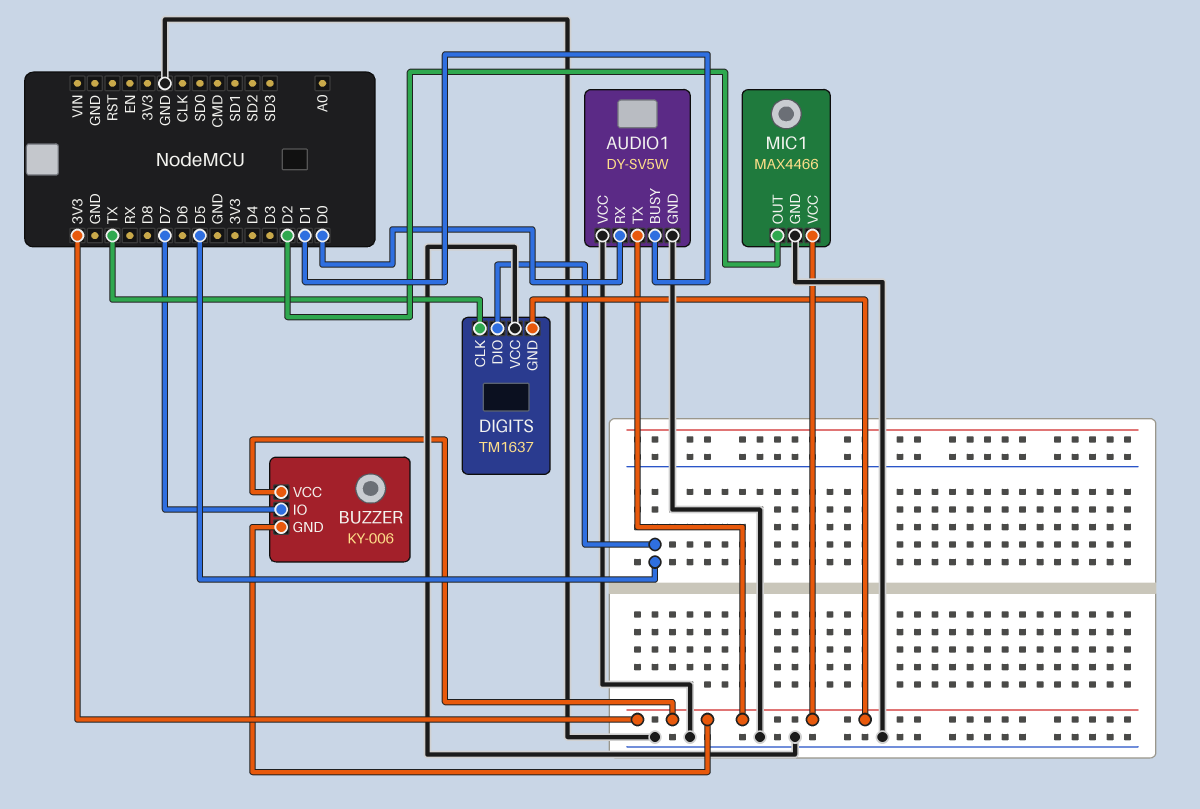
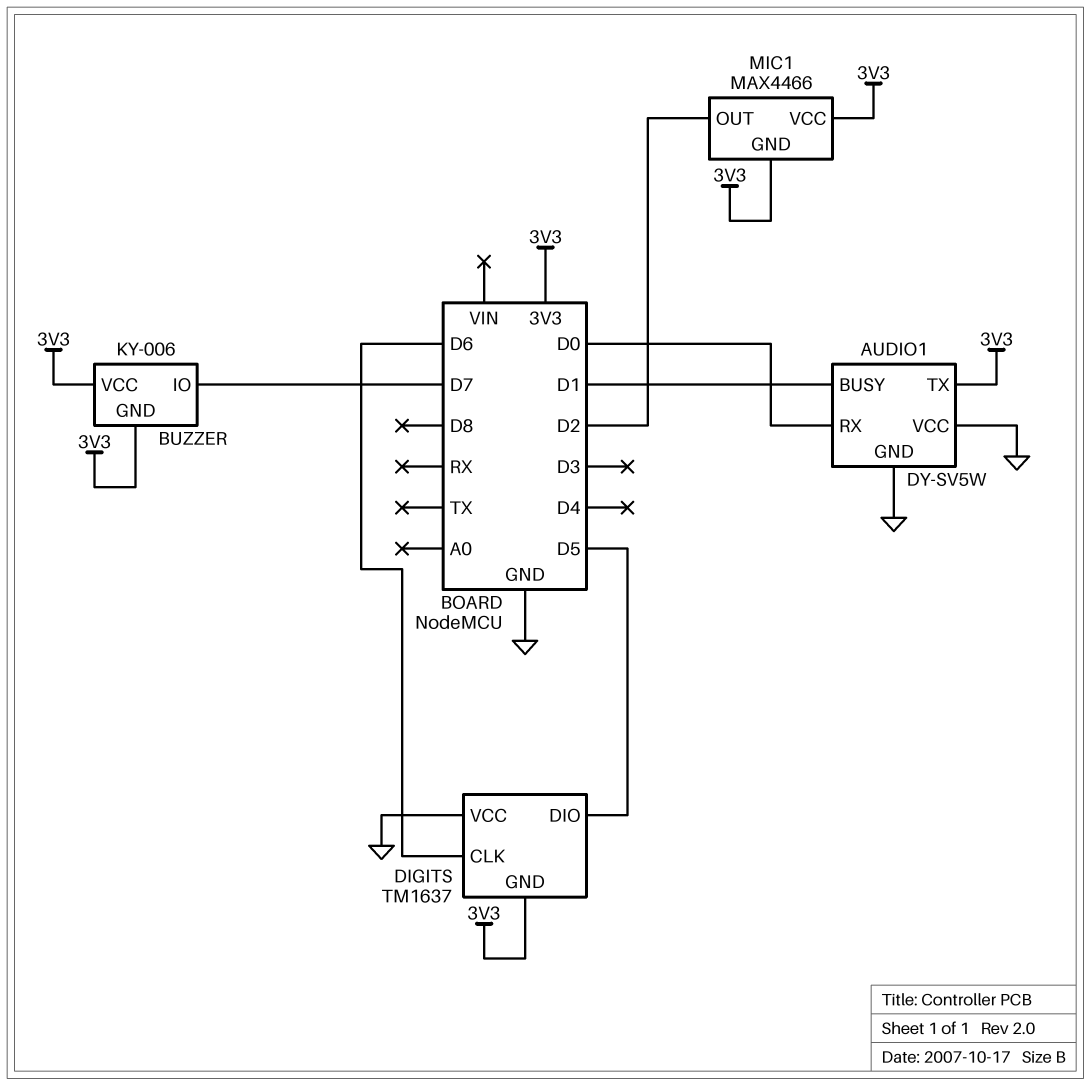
DIGITS pin CLK: TX -> D6
MIC1 pin GND: GND -> 3V3

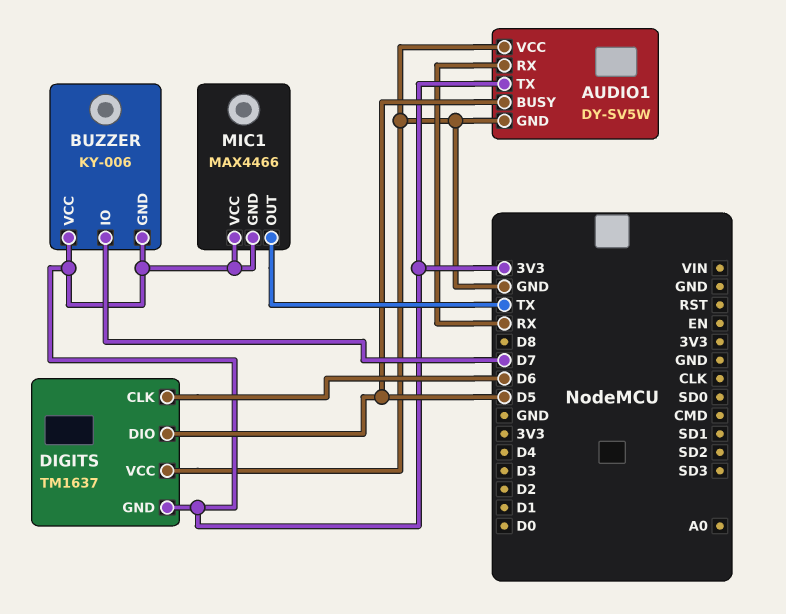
AUDIO1 pin BUSY: D1 -> D5
AUDIO1 pin RX: D0 -> RX
MIC1 pin OUT: D2 -> TX

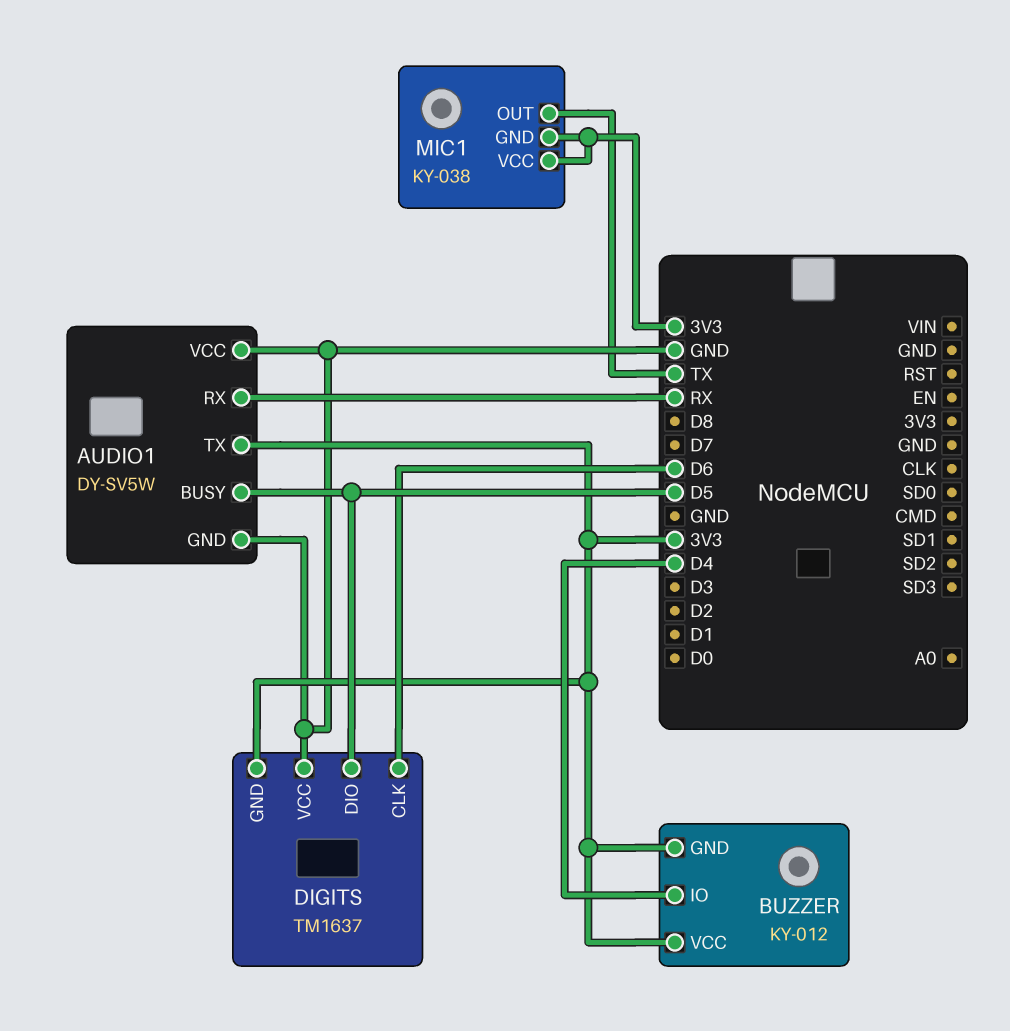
BUZZER: KY-006 -> KY-012
BUZZER pin IO: D7 -> D4
MIC1: MAX4466 -> KY-038

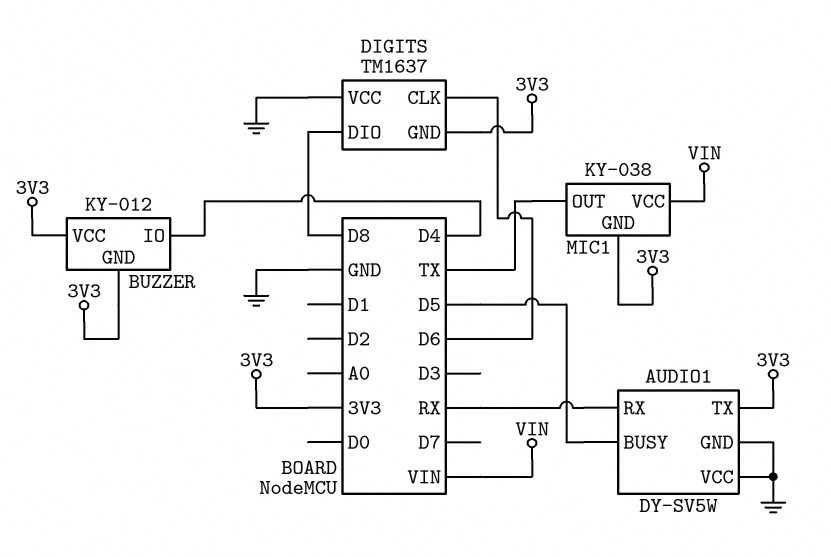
DIGITS pin DIO: D5 -> D8
MIC1 pin VCC: 3V3 -> VIN

